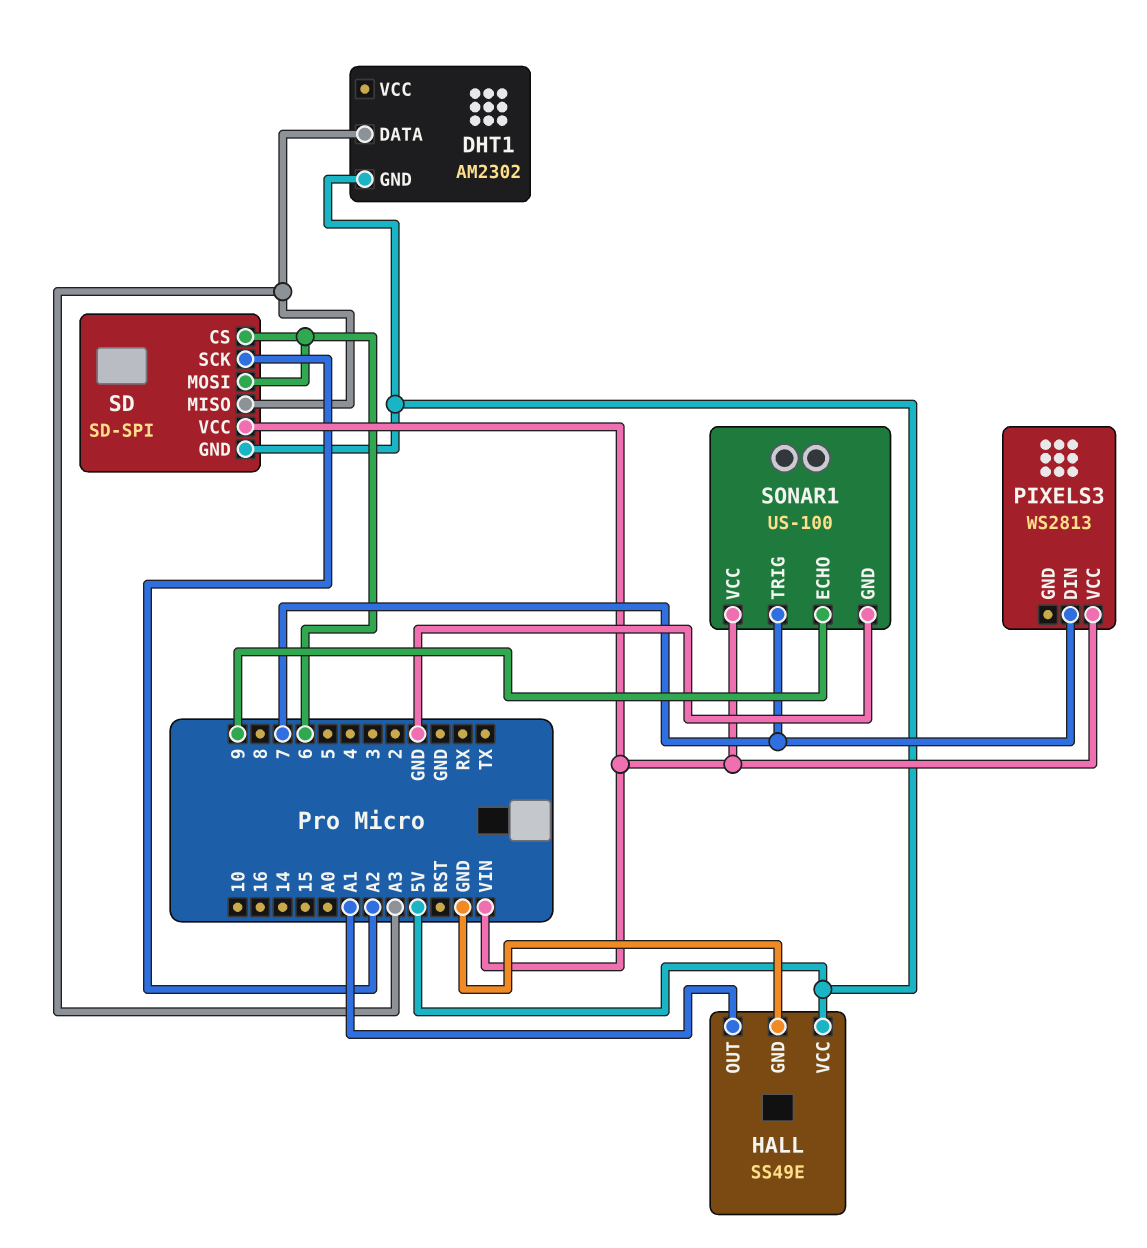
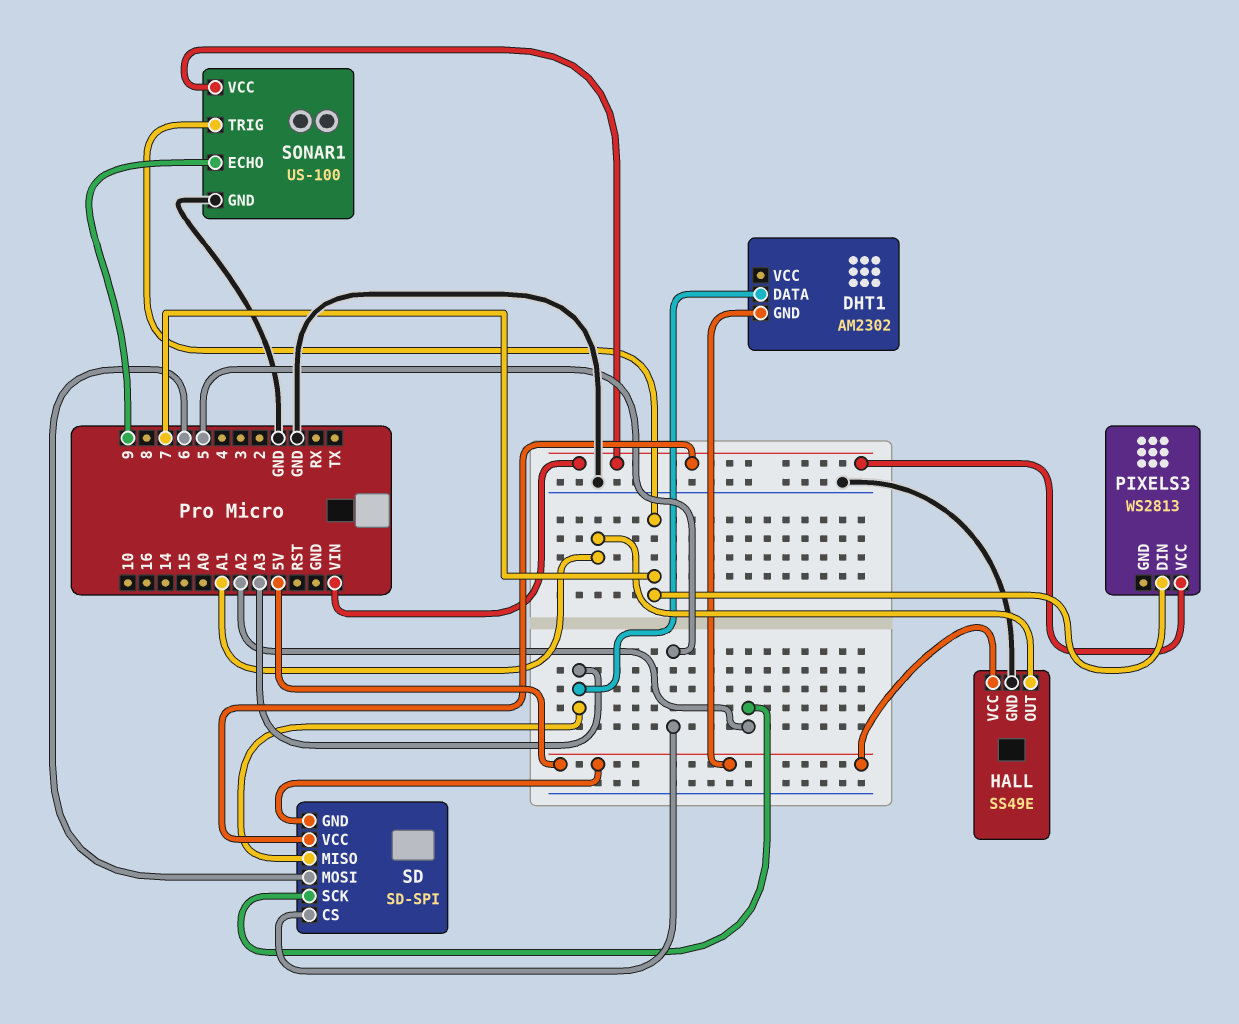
SD pin CS: 6 -> 5

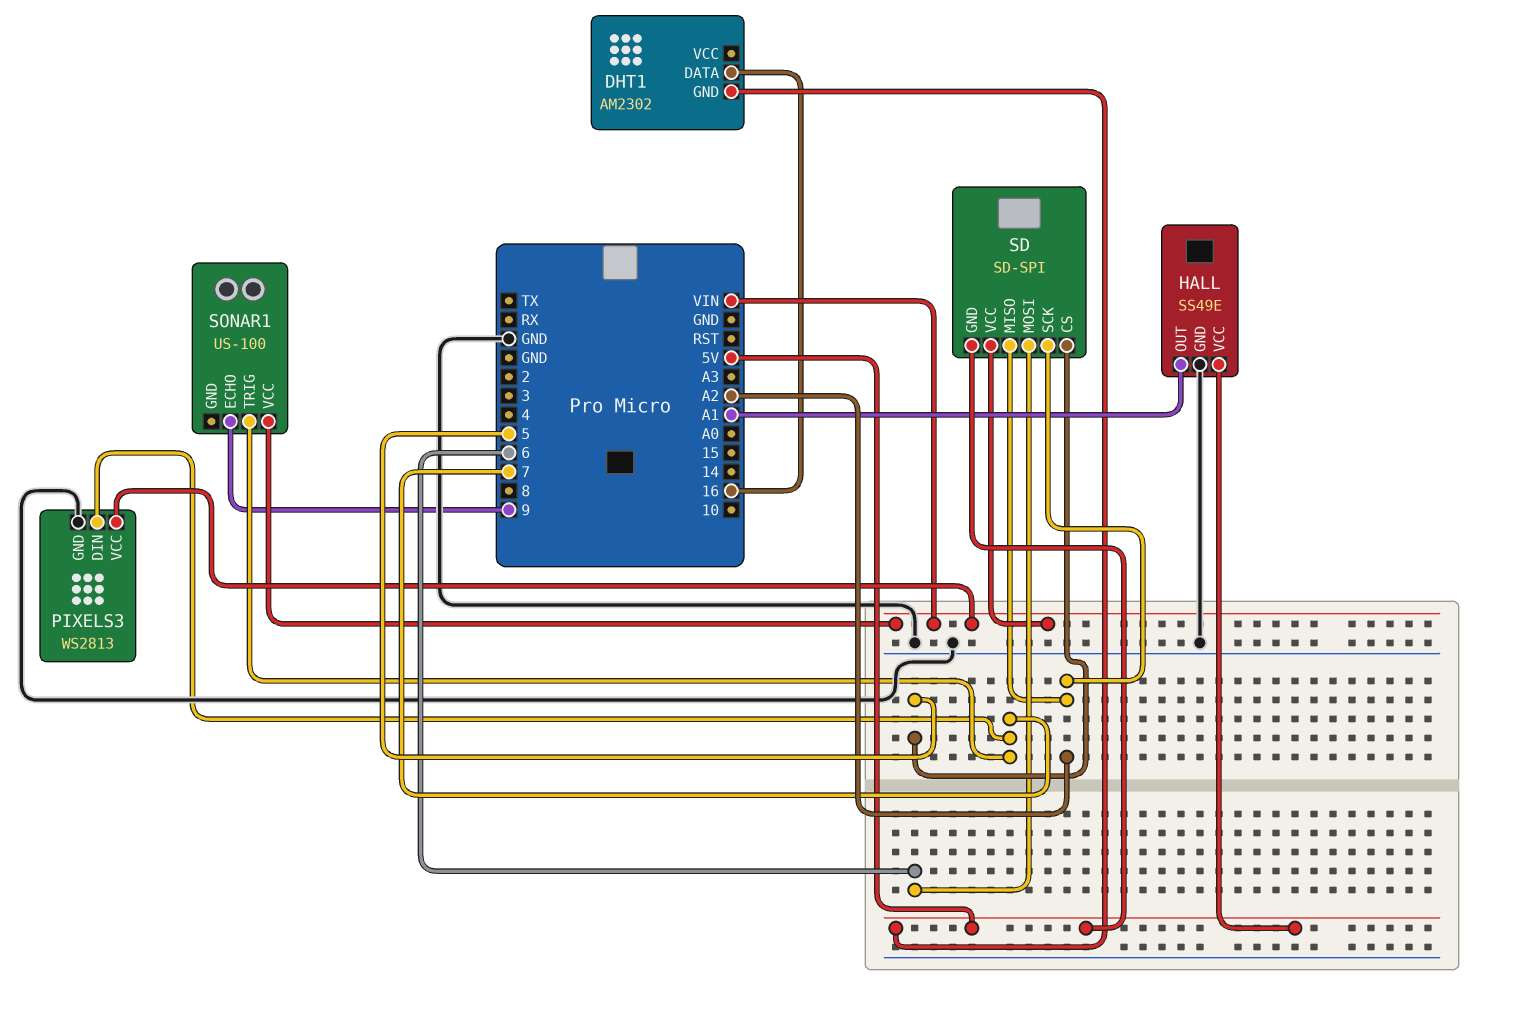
DHT1 pin DATA: A3 -> 16
PIXELS3 pin GND: none -> GND
SD pin MISO: A3 -> A2
SONAR1 pin GND: GND -> none

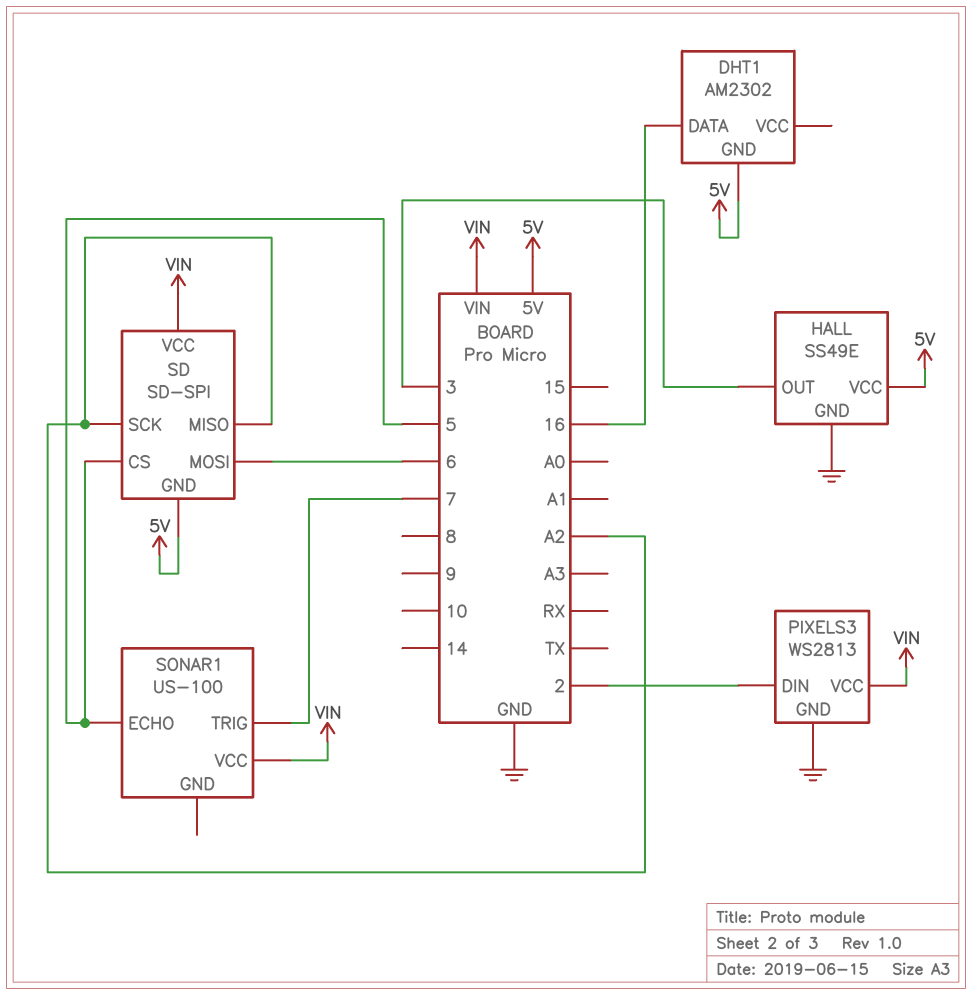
HALL pin OUT: A1 -> 3
PIXELS3 pin DIN: 7 -> 2
SONAR1 pin ECHO: 9 -> 5

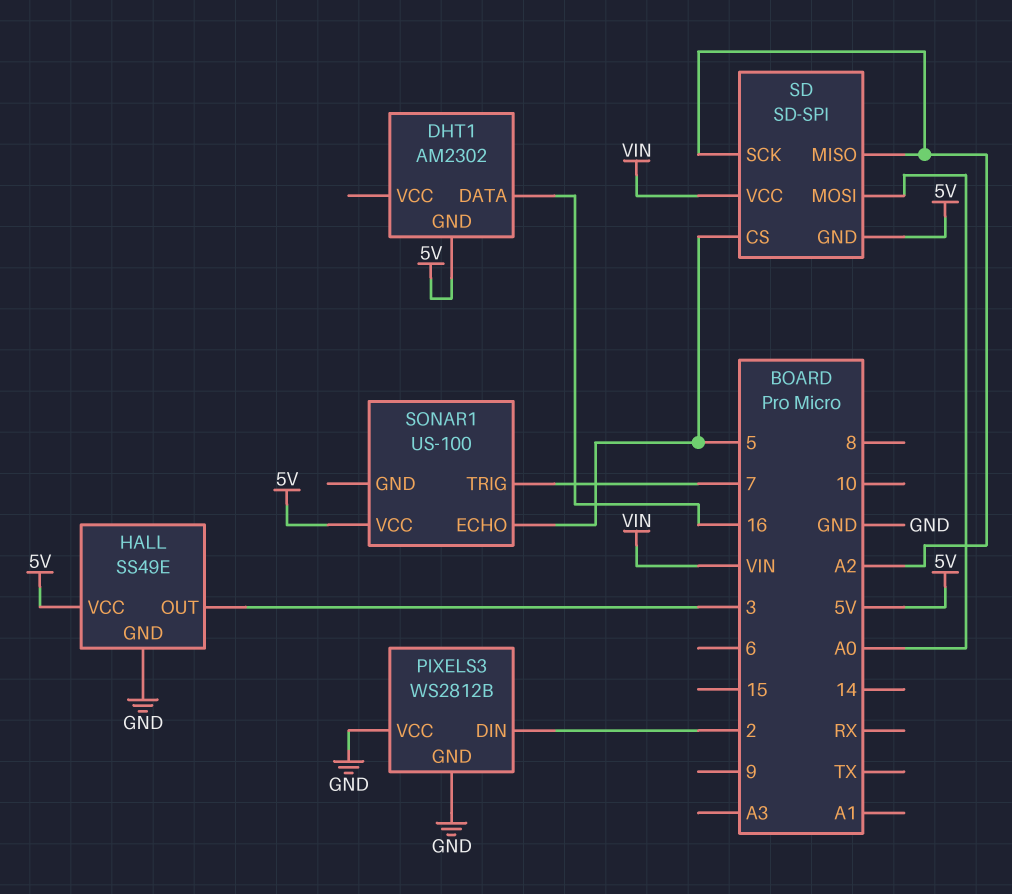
PIXELS3: WS2813 -> WS2812B
PIXELS3 pin VCC: VIN -> GND
SD pin MOSI: 6 -> A0
SONAR1 pin VCC: VIN -> 5V

